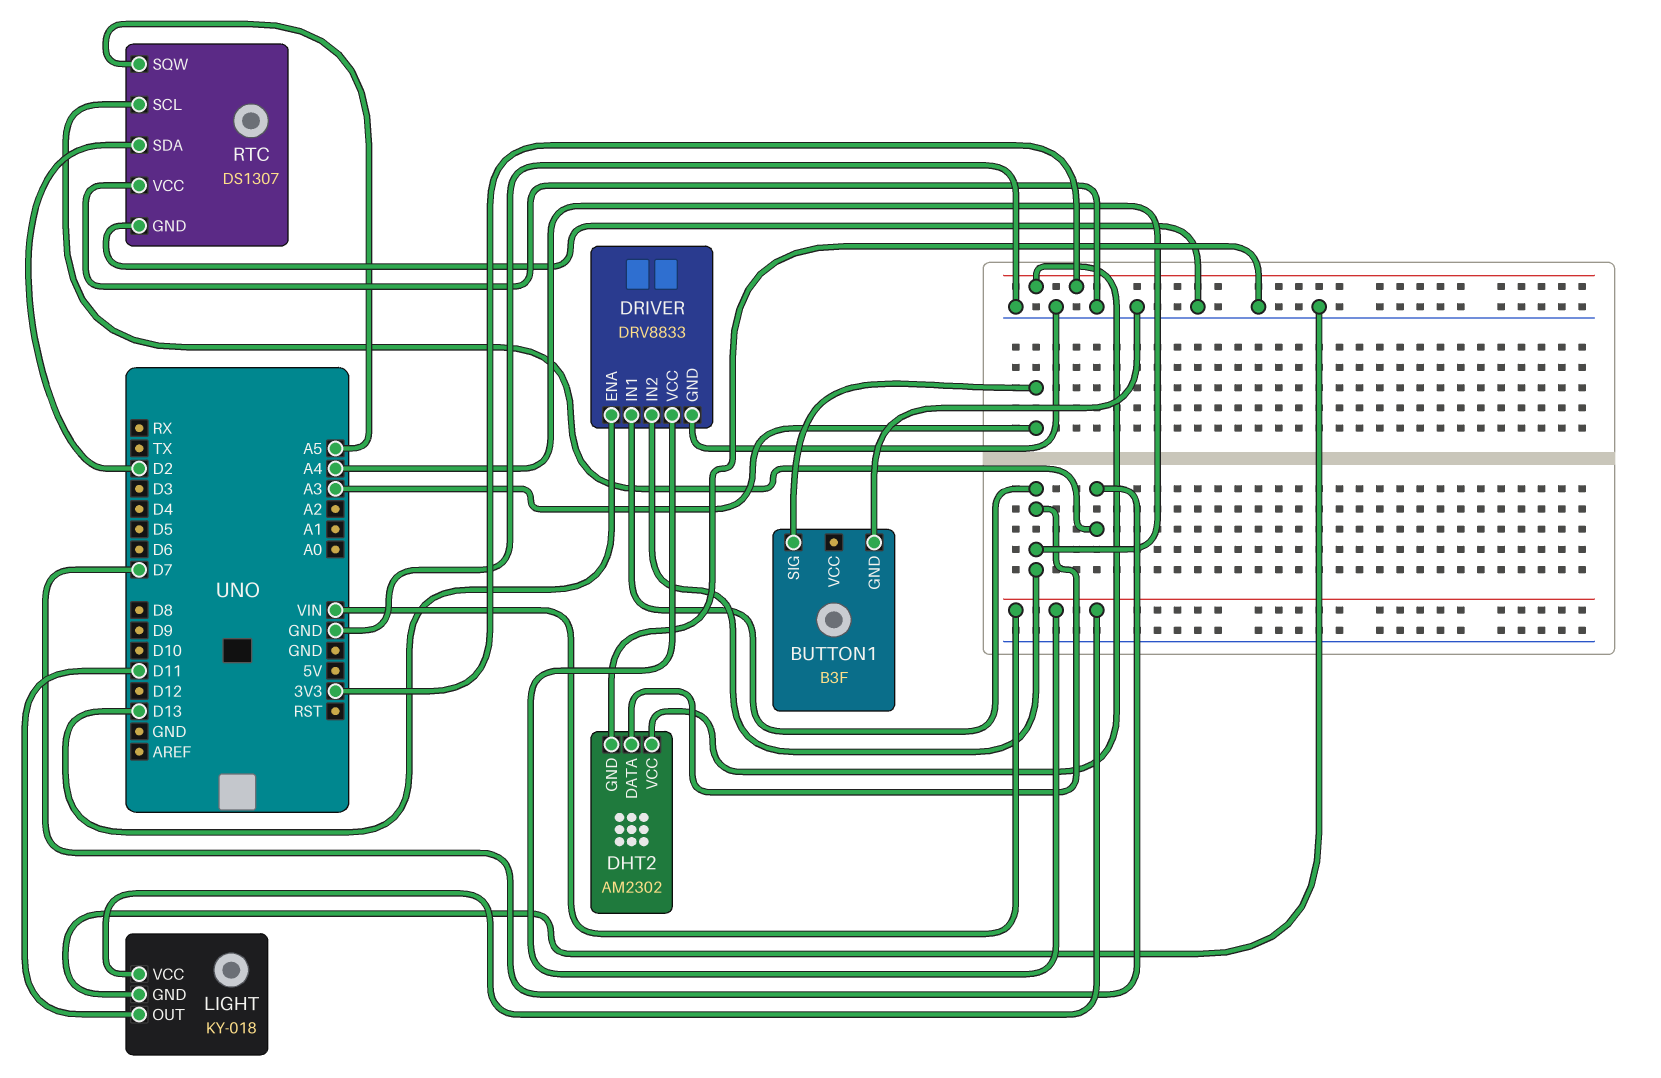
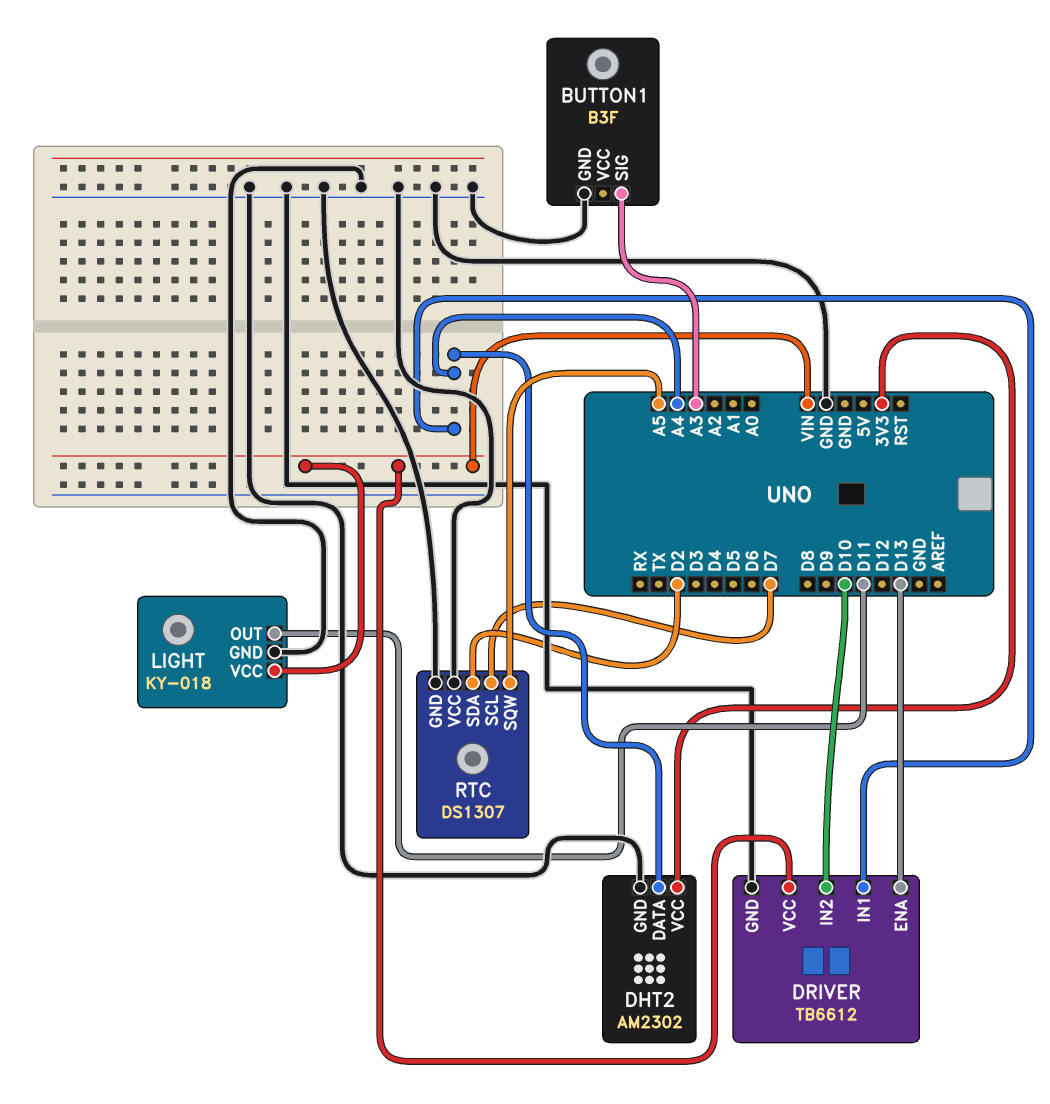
DRIVER: DRV8833 -> TB6612
DRIVER pin IN2: A4 -> D10

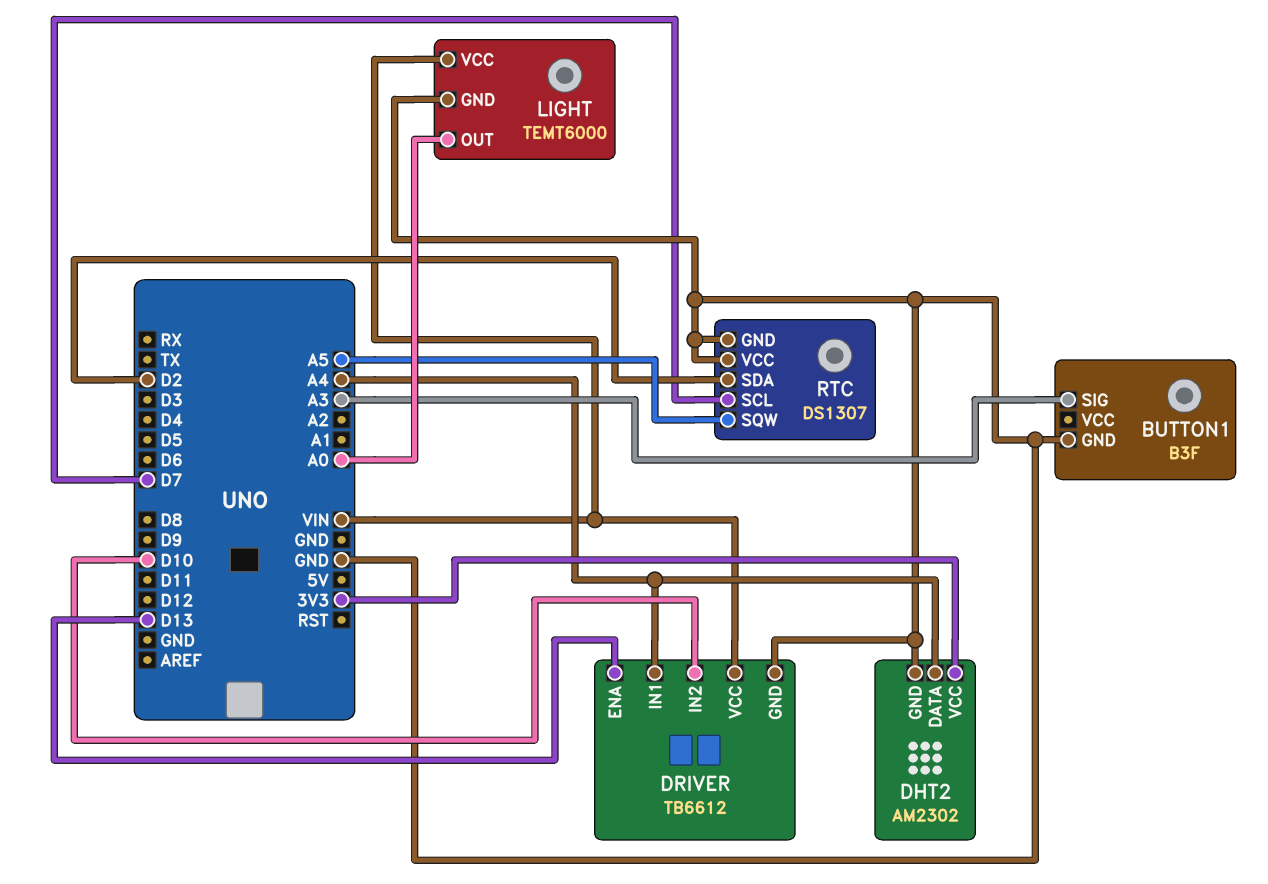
LIGHT: KY-018 -> TEMT6000
LIGHT pin OUT: D11 -> A0

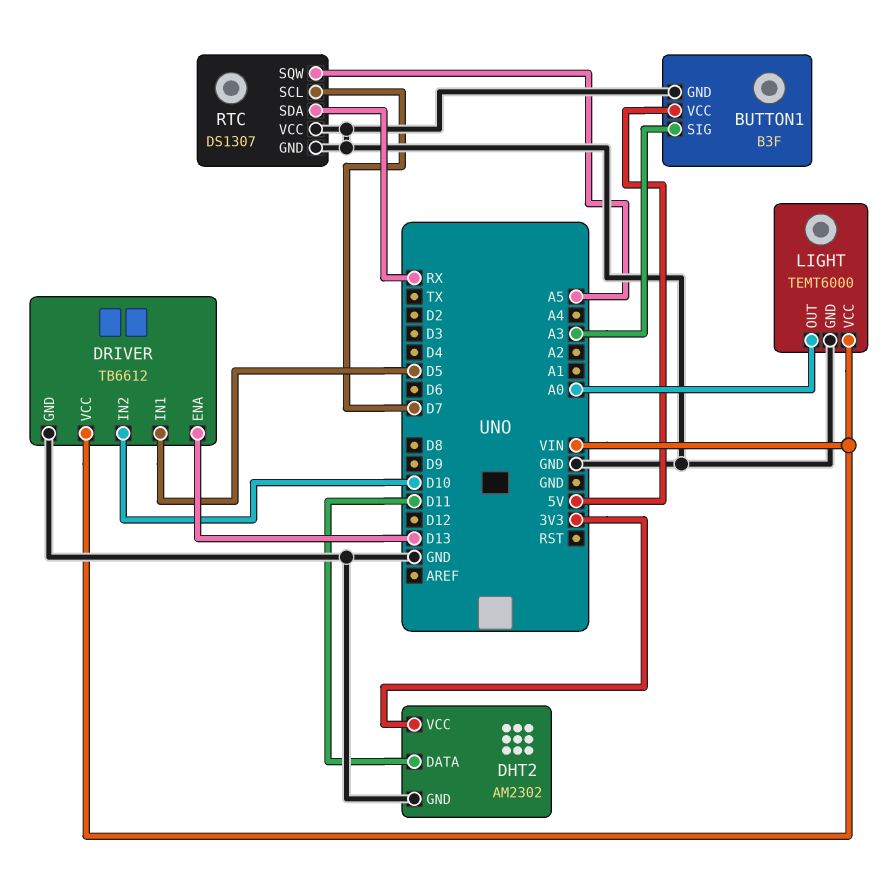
BUTTON1 pin VCC: none -> 5V
DHT2 pin DATA: A4 -> D11
DRIVER pin IN1: A4 -> D5
RTC pin SDA: D2 -> RX

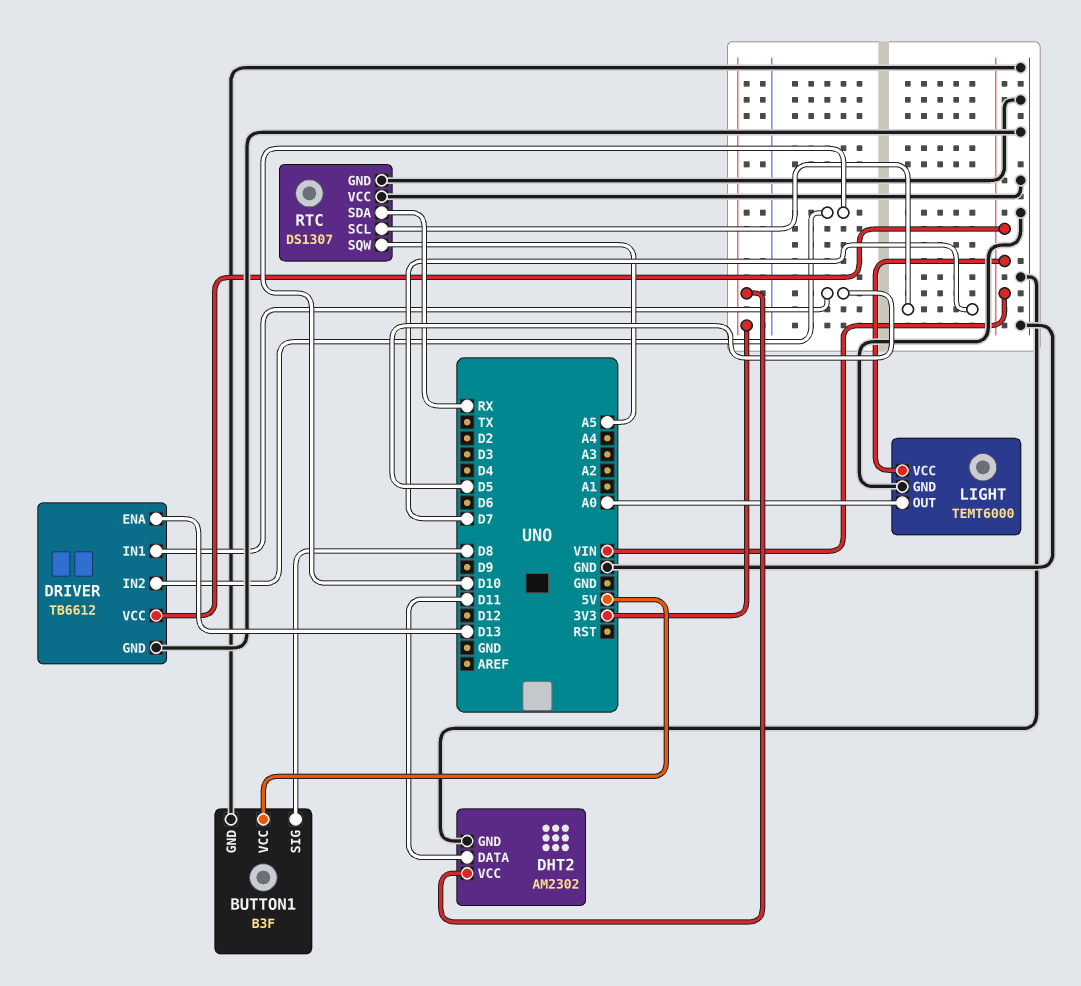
BUTTON1 pin SIG: A3 -> D8

